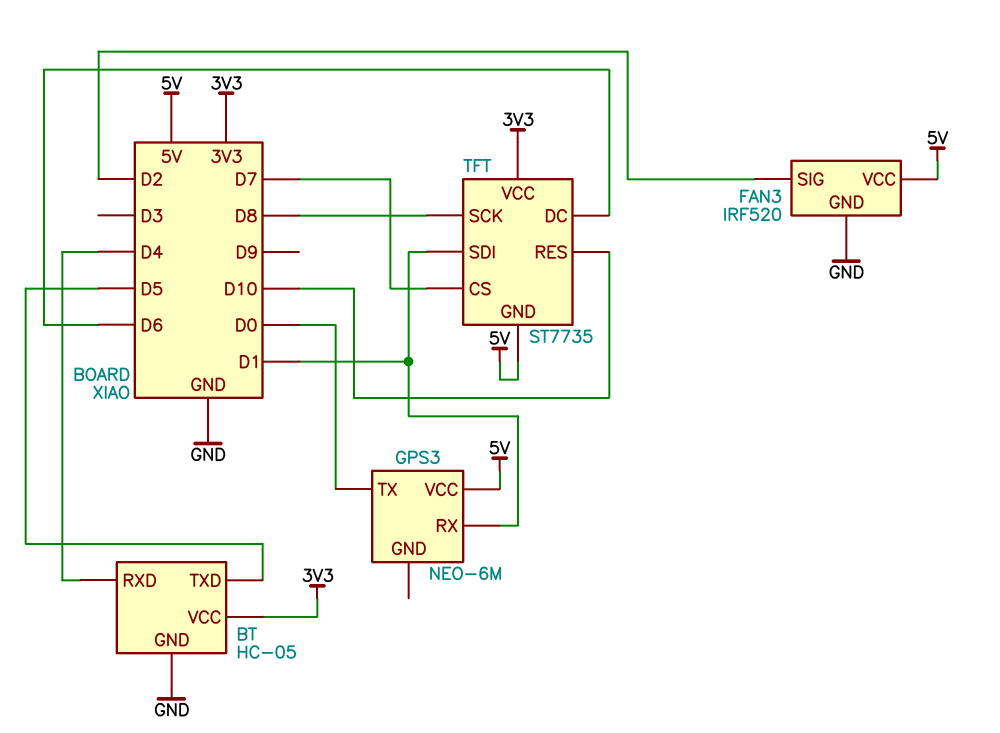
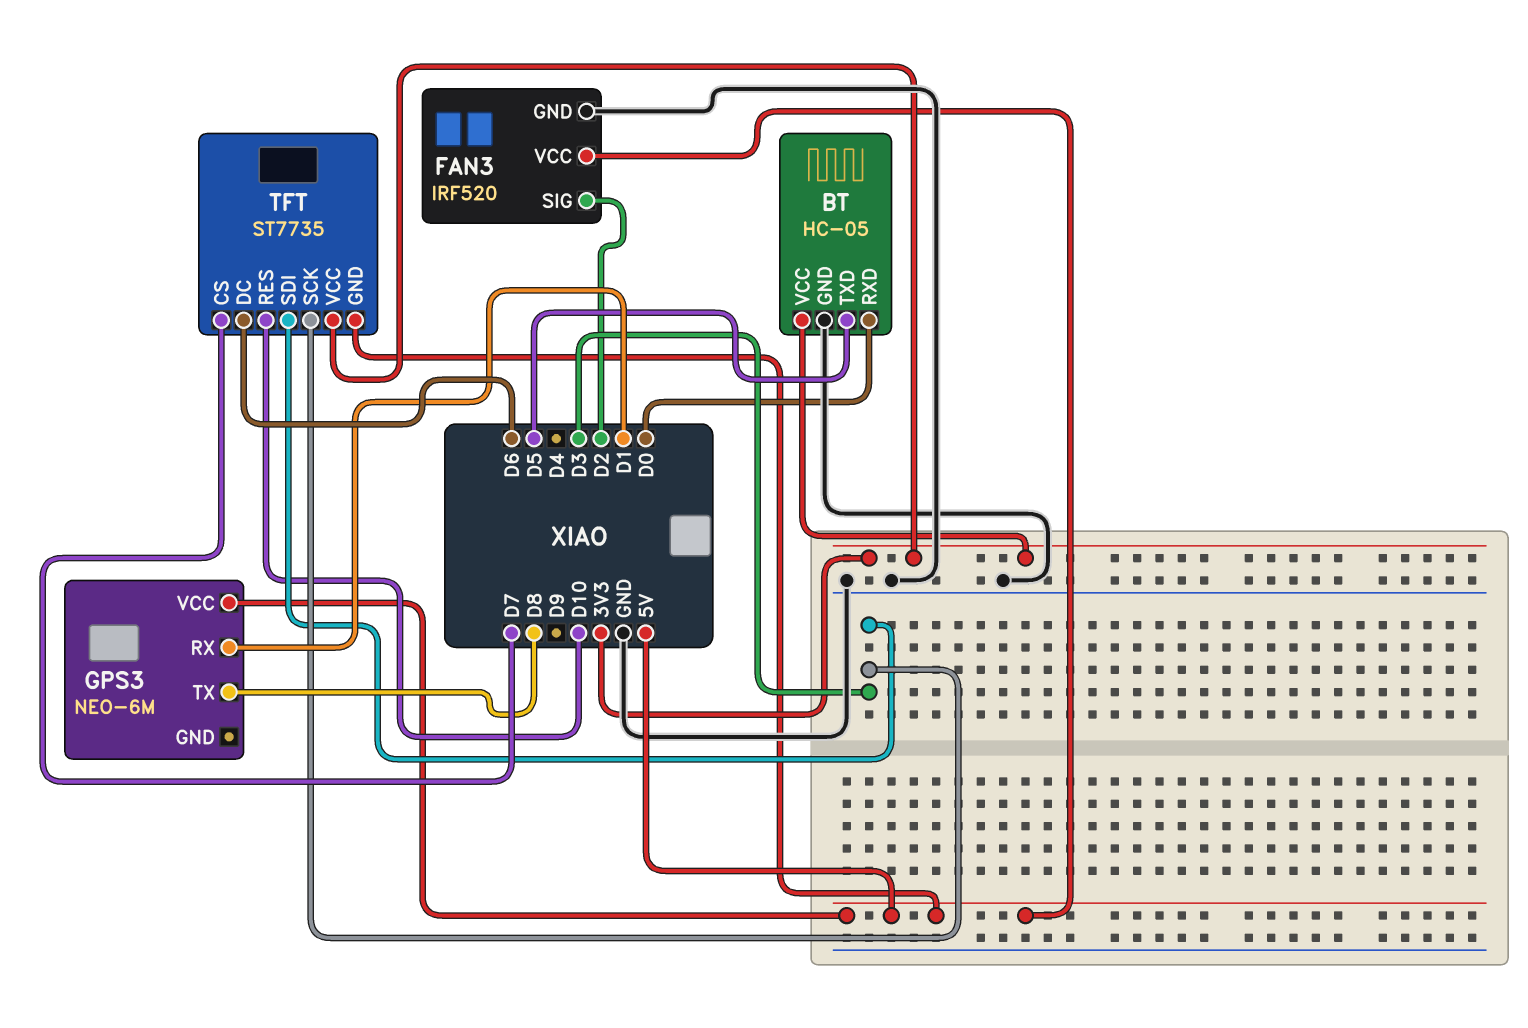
BT pin RXD: D4 -> D0
GPS3 pin TX: D0 -> D8
TFT pin SCK: D8 -> D3
TFT pin SDI: D1 -> D3

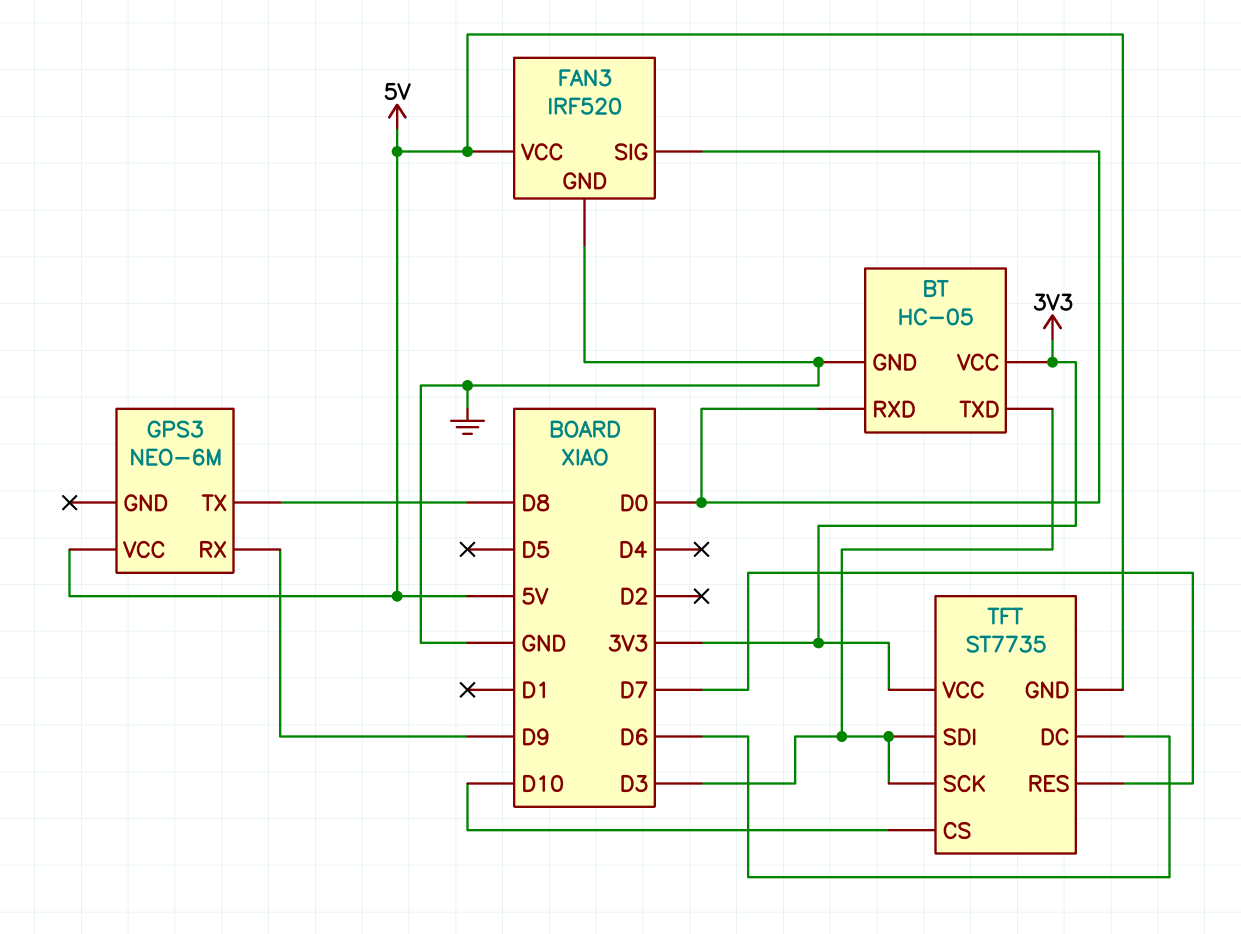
BT pin TXD: D5 -> D3
FAN3 pin SIG: D2 -> D0
GPS3 pin RX: D1 -> D9
TFT pin CS: D7 -> D10
TFT pin RES: D10 -> D7

